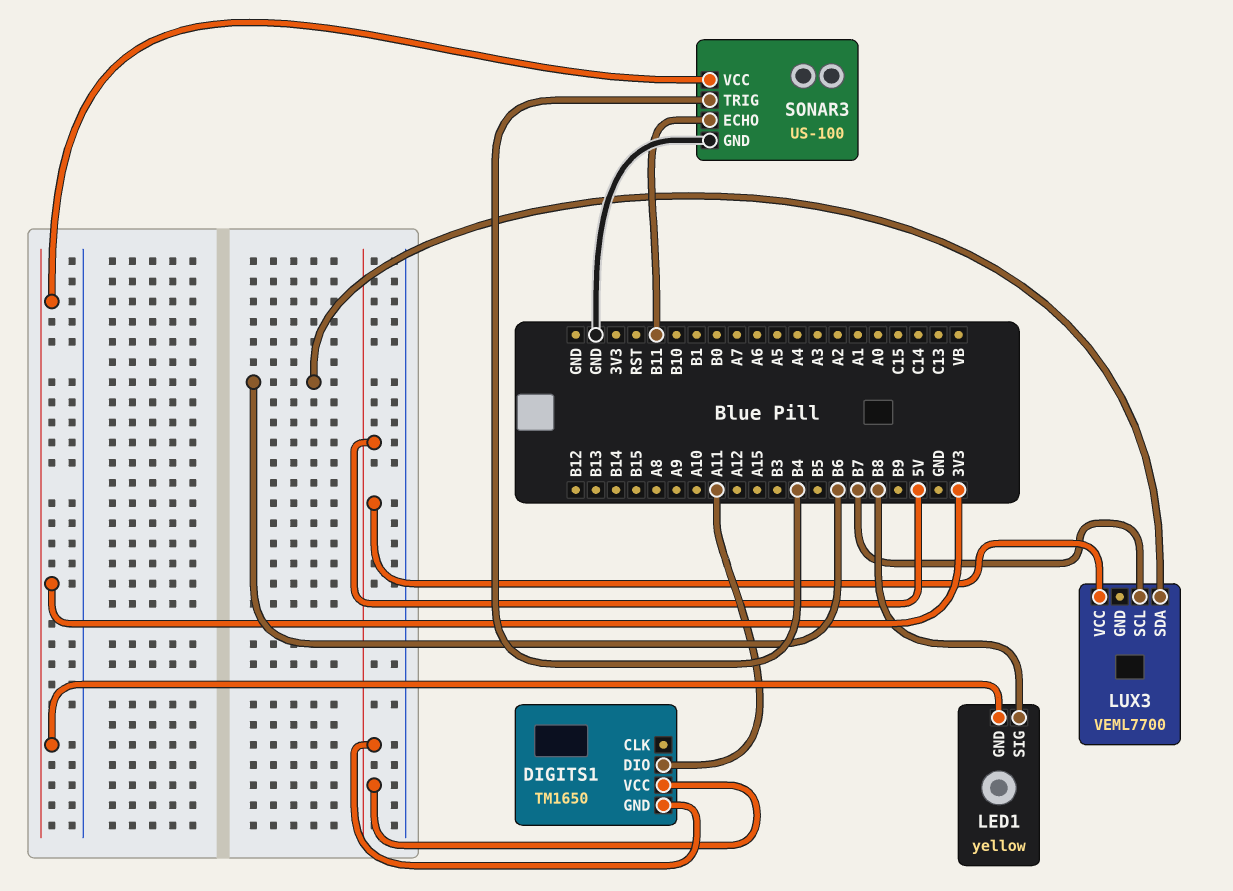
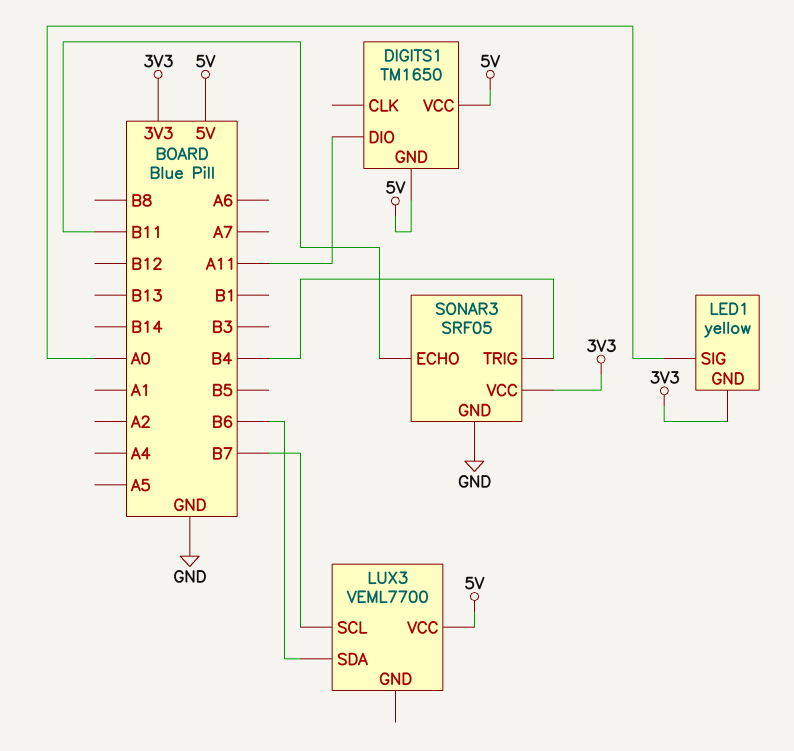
LED1 pin SIG: B8 -> A0
SONAR3: US-100 -> SRF05

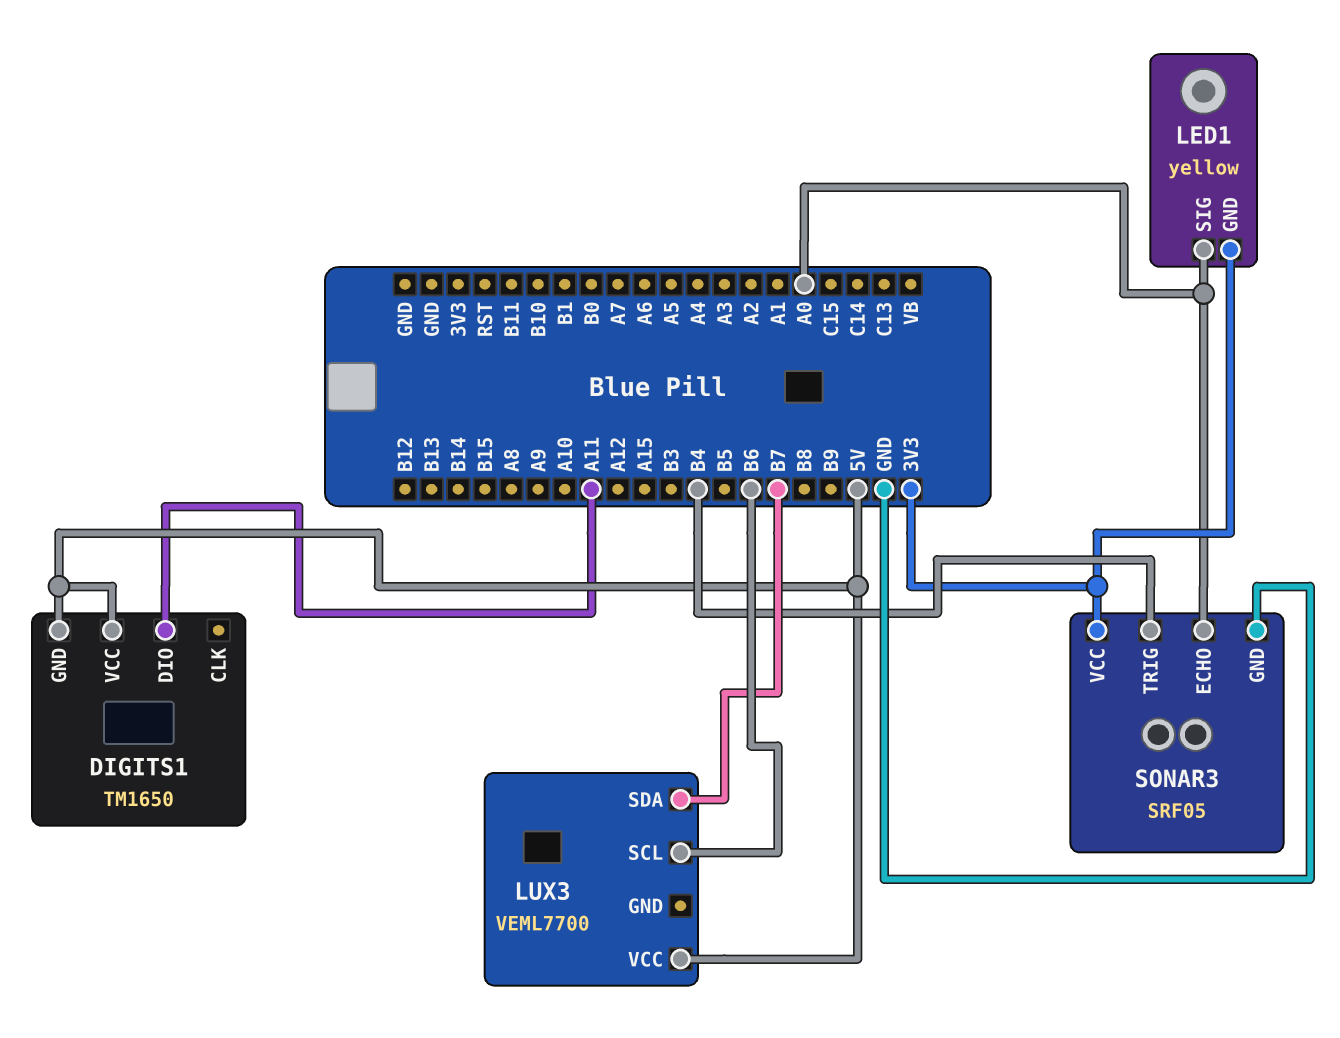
LUX3 pin SCL: B7 -> B6
LUX3 pin SDA: B6 -> B7
SONAR3 pin ECHO: B11 -> A0

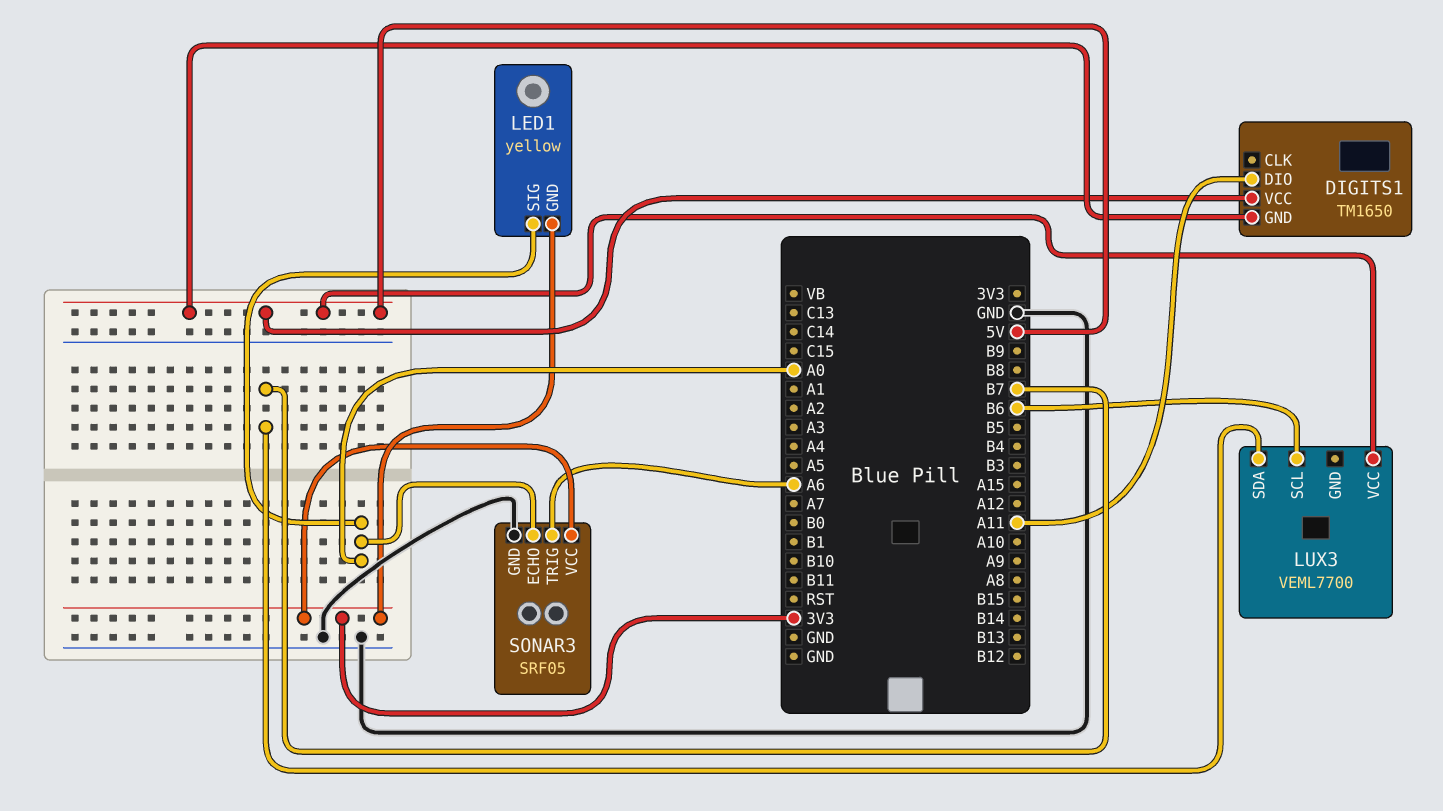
SONAR3 pin TRIG: B4 -> A6

